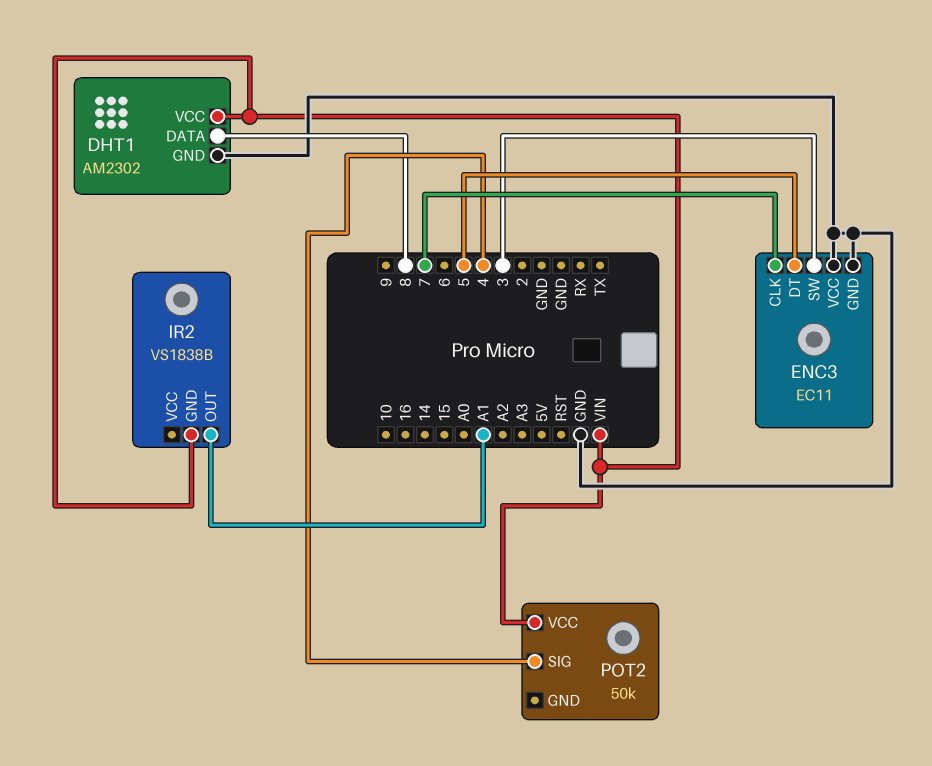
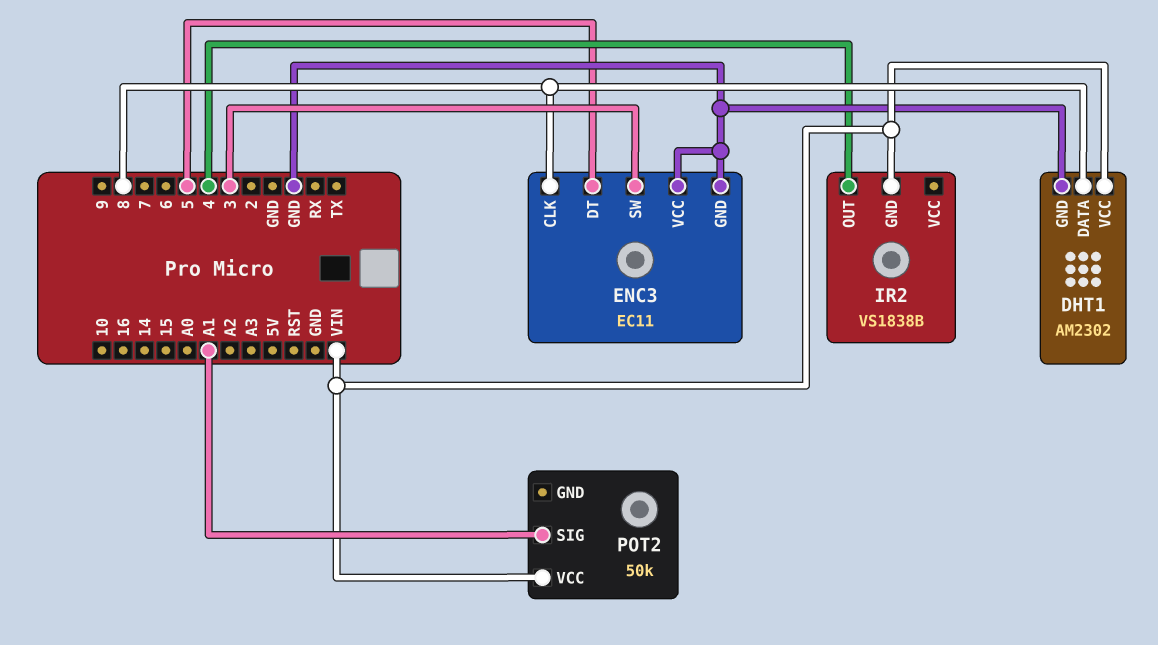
ENC3 pin CLK: 7 -> 8
IR2 pin OUT: A1 -> 4
POT2 pin SIG: 4 -> A1

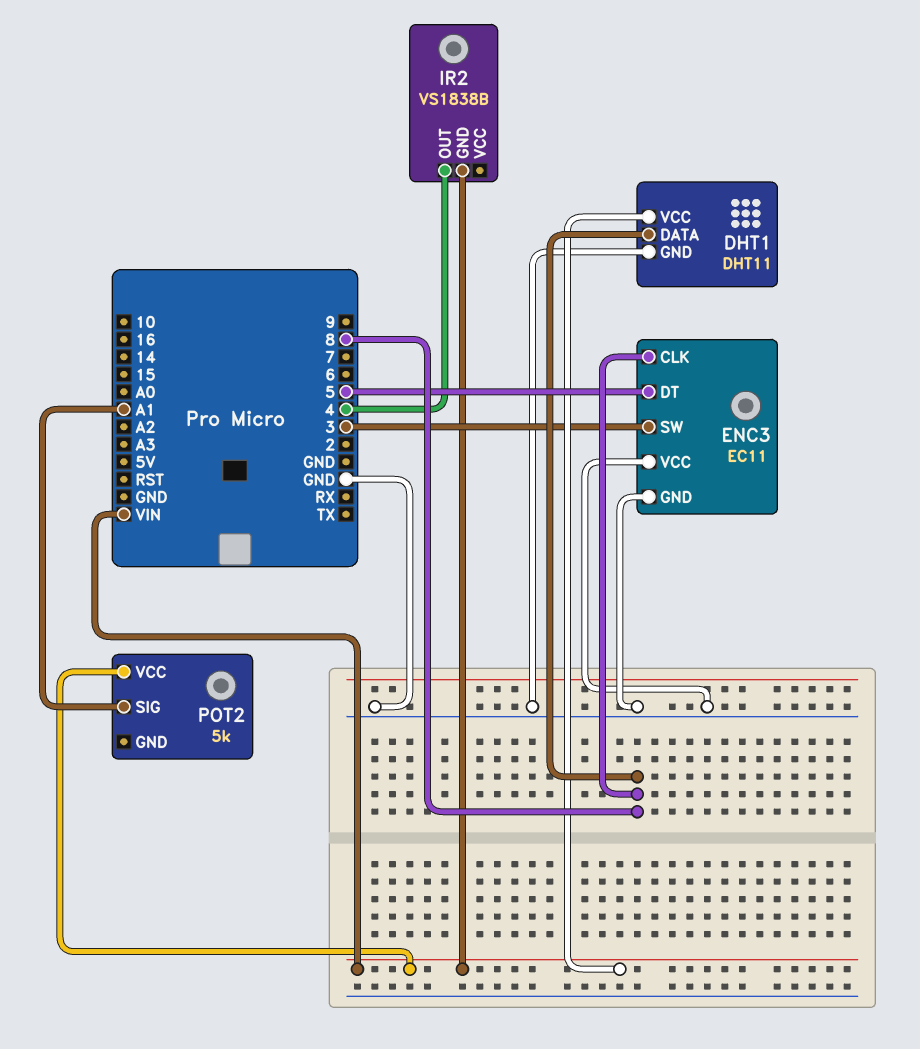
DHT1: AM2302 -> DHT11
POT2: 50k -> 5k

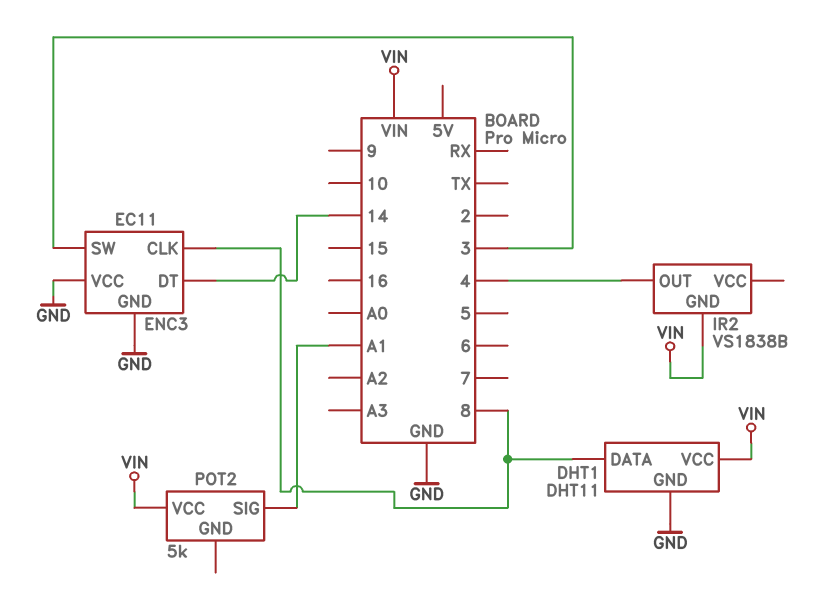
ENC3 pin DT: 5 -> 14

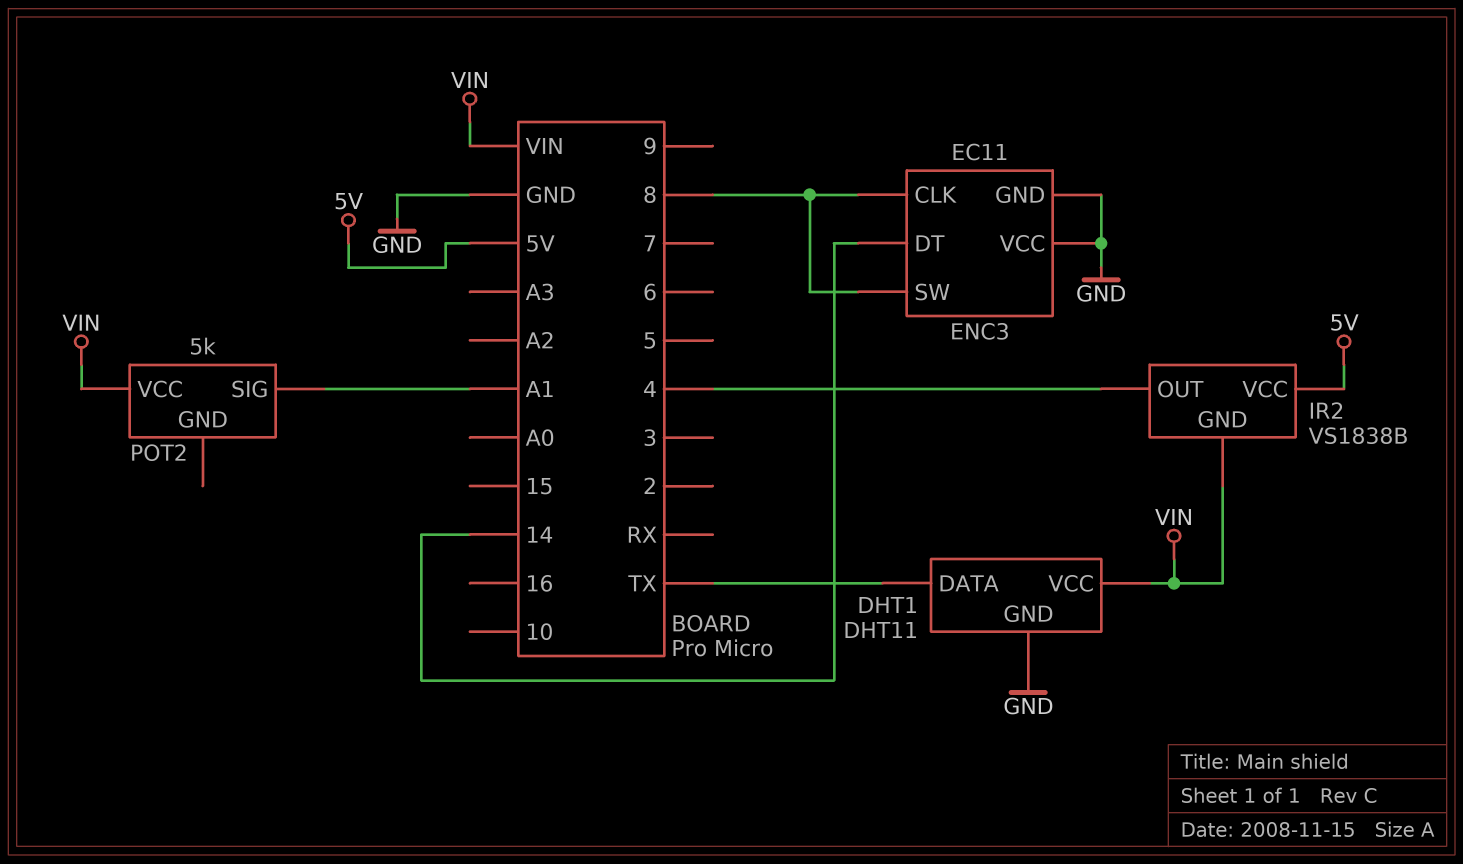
DHT1 pin DATA: 8 -> TX
ENC3 pin SW: 3 -> 8
IR2 pin VCC: none -> 5V

